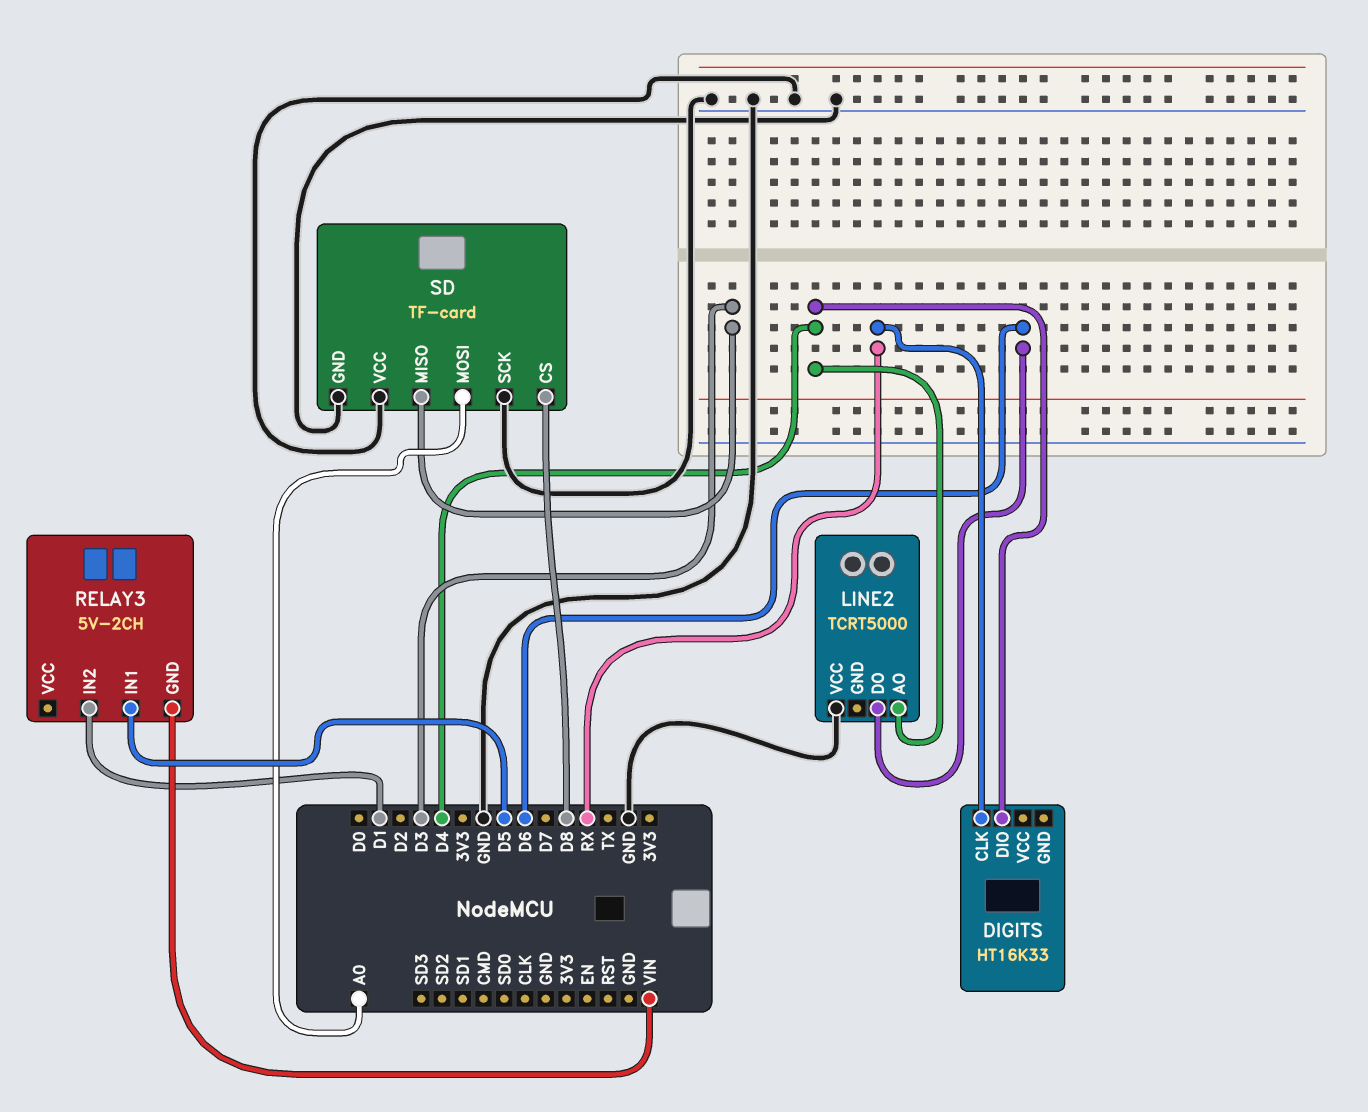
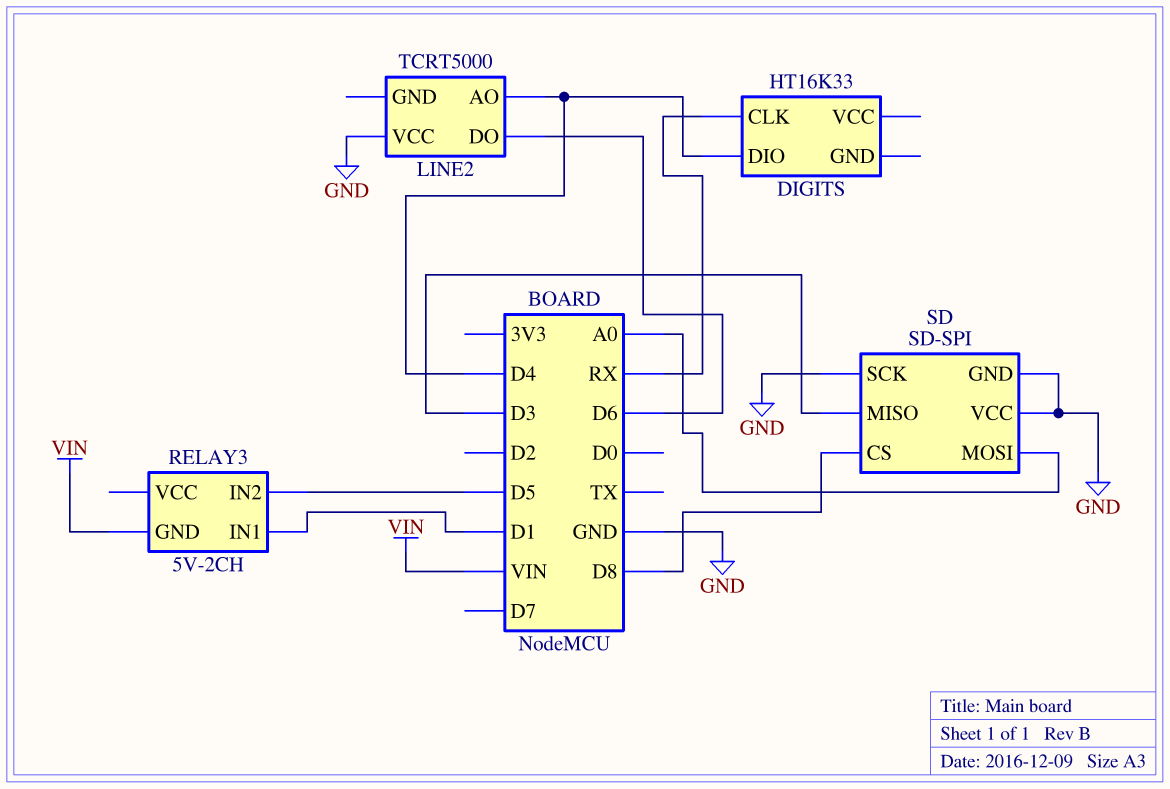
RELAY3 pin IN1: D5 -> D1
RELAY3 pin IN2: D1 -> D5
SD: TF-card -> SD-SPI

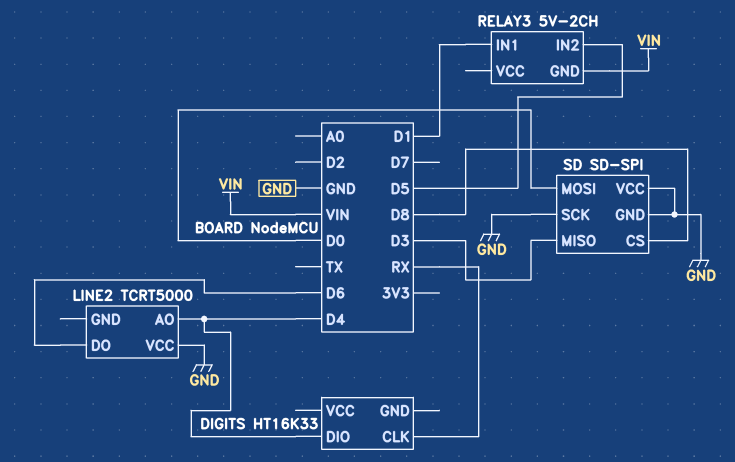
SD pin MOSI: A0 -> D0

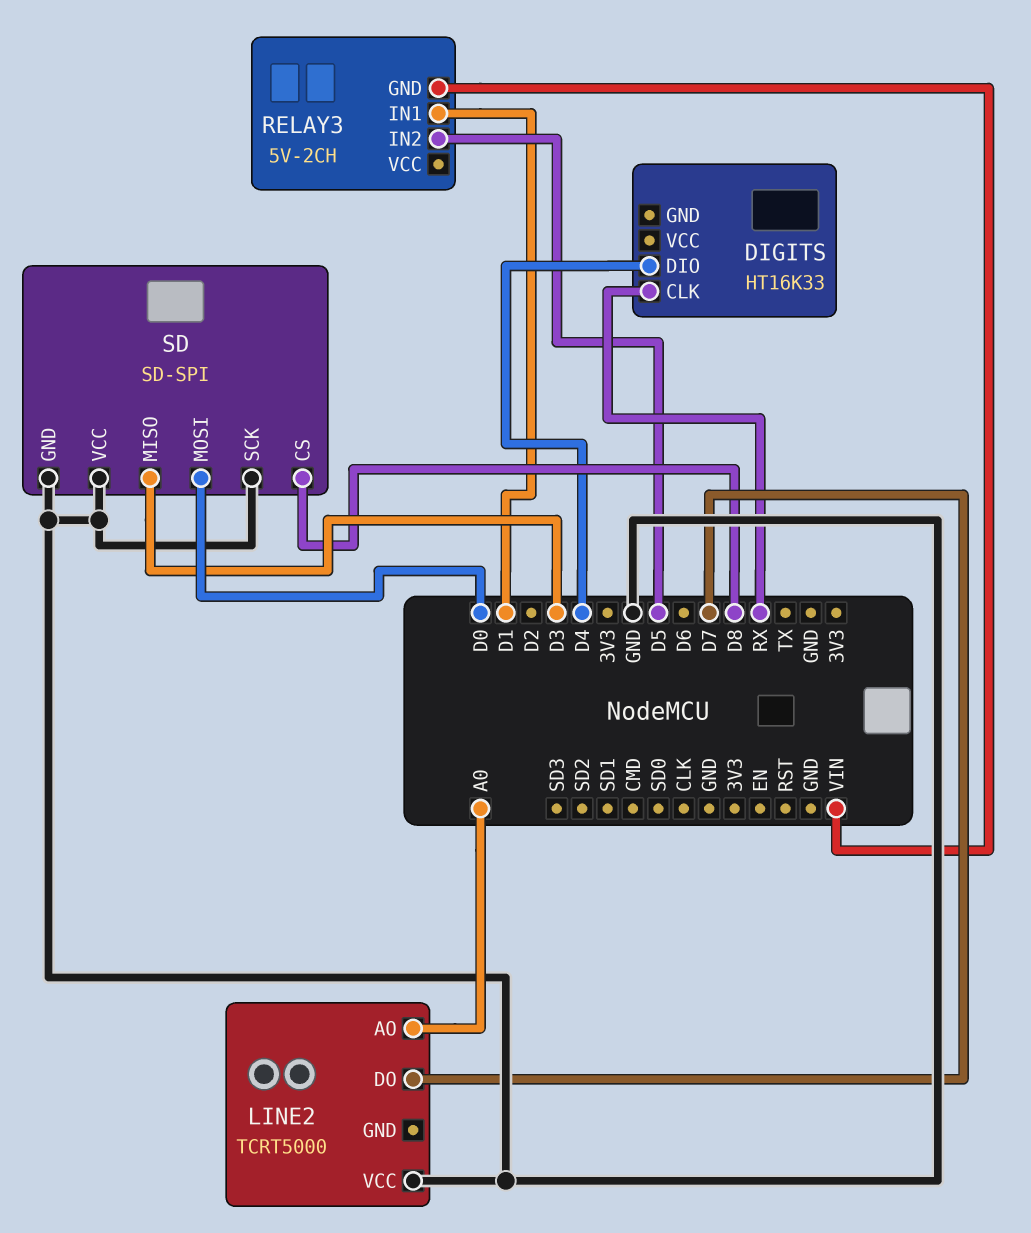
LINE2 pin AO: D4 -> A0
LINE2 pin DO: D6 -> D7

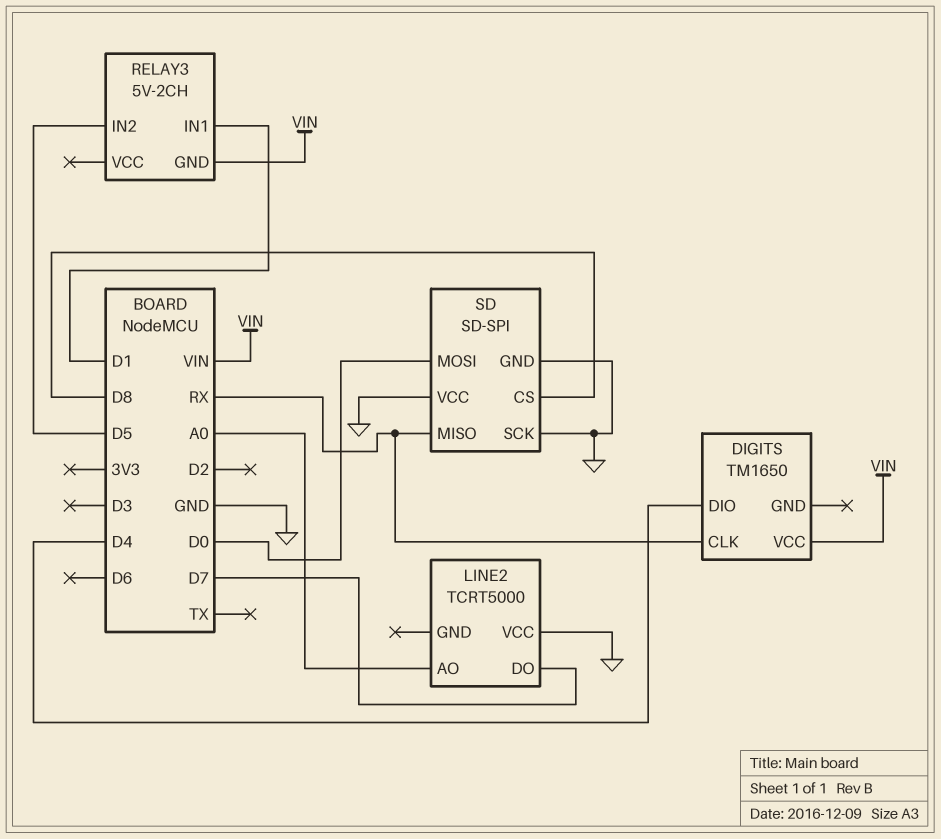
DIGITS: HT16K33 -> TM1650
DIGITS pin VCC: none -> VIN
SD pin MISO: D3 -> RX

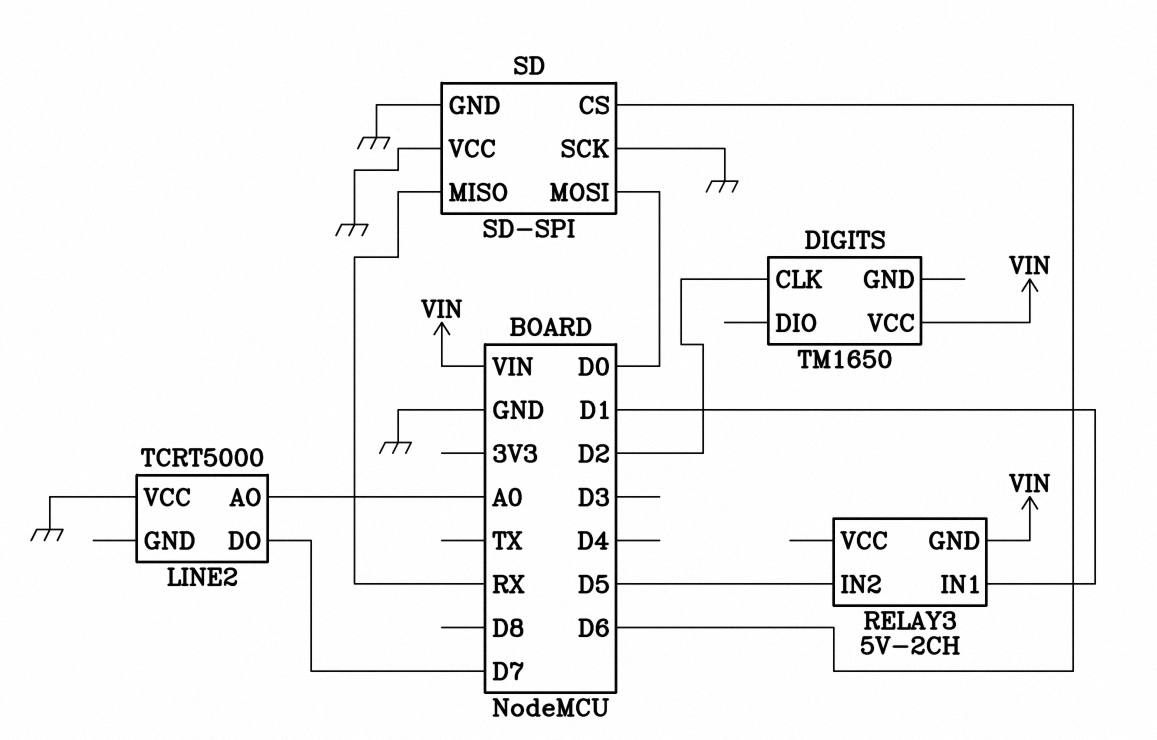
DIGITS pin CLK: RX -> D2
DIGITS pin DIO: D4 -> none
SD pin CS: D8 -> D6

